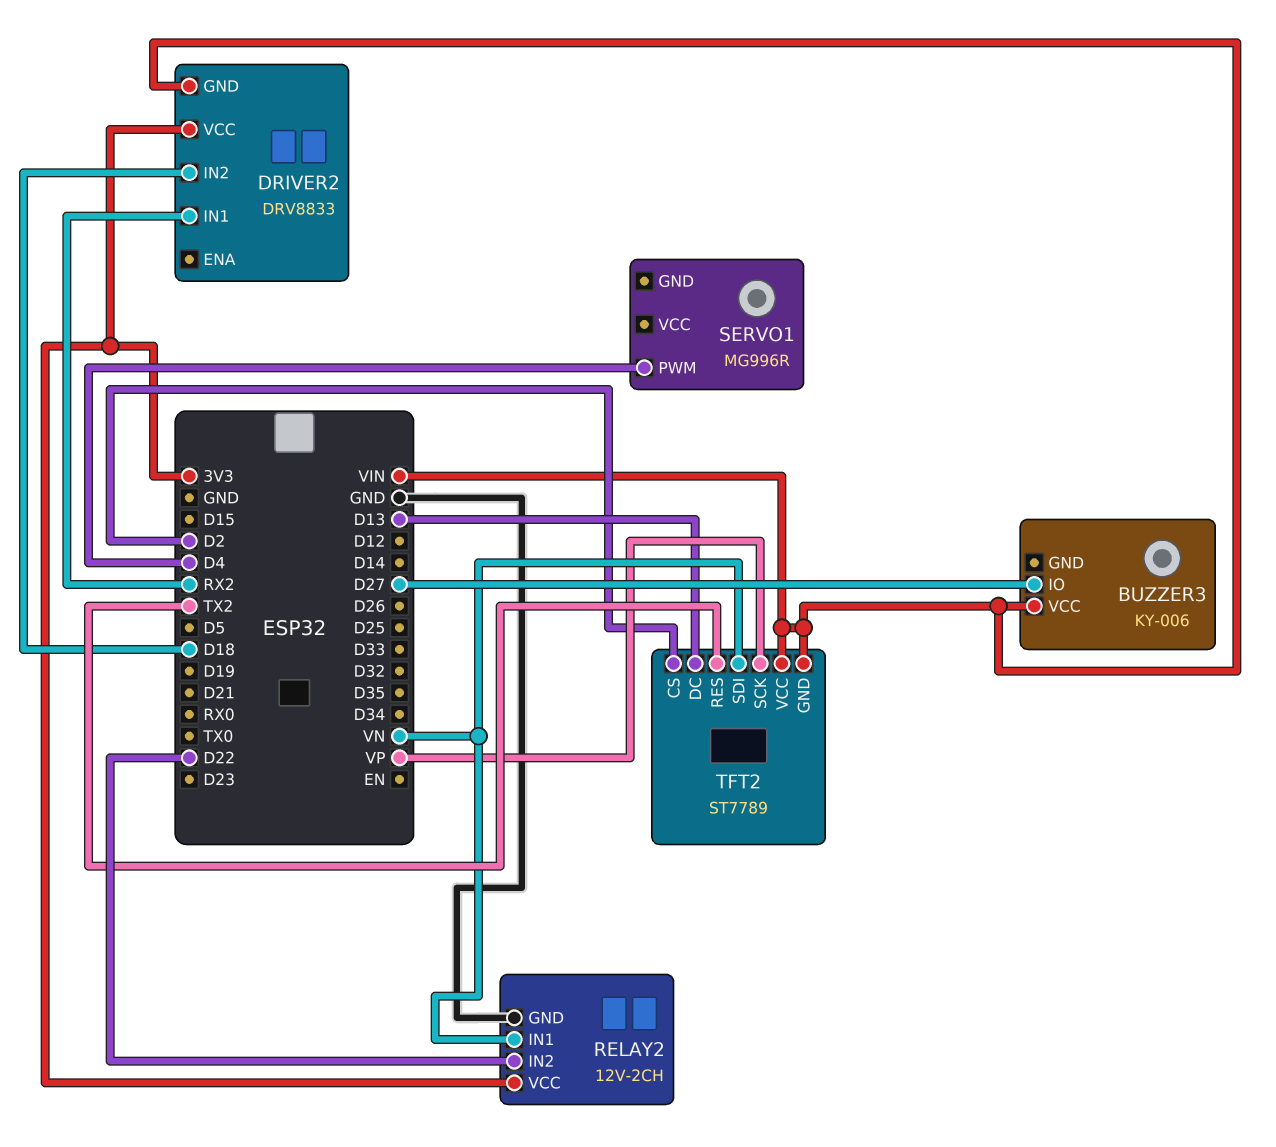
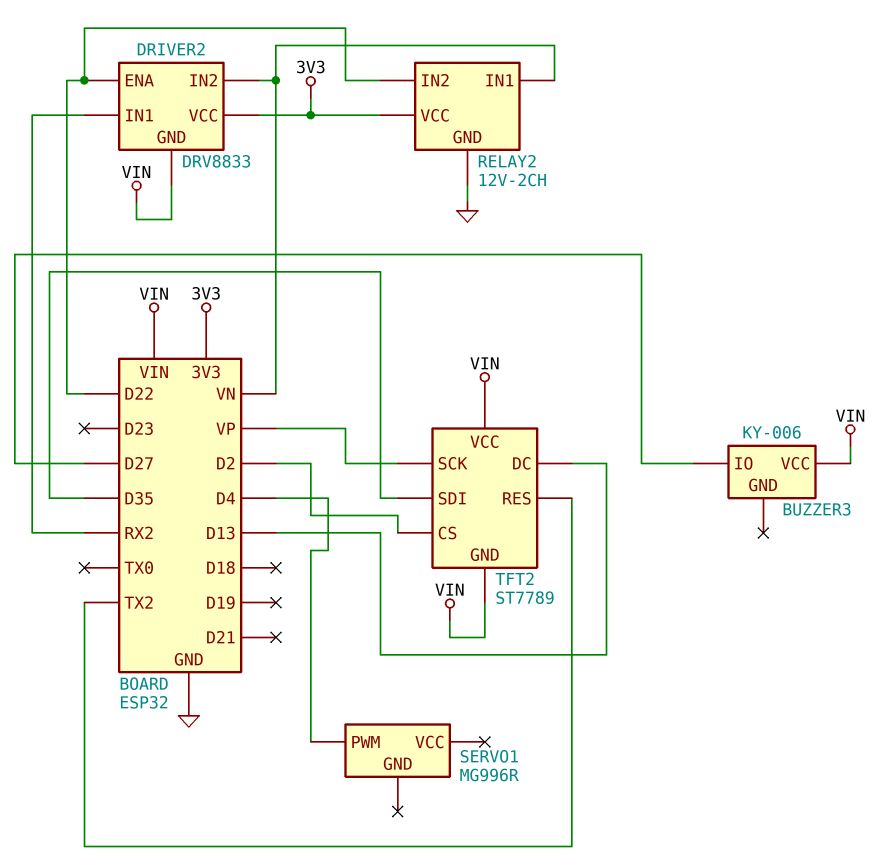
DRIVER2 pin ENA: none -> D22
DRIVER2 pin IN2: D18 -> VN
TFT2 pin SDI: VN -> D35

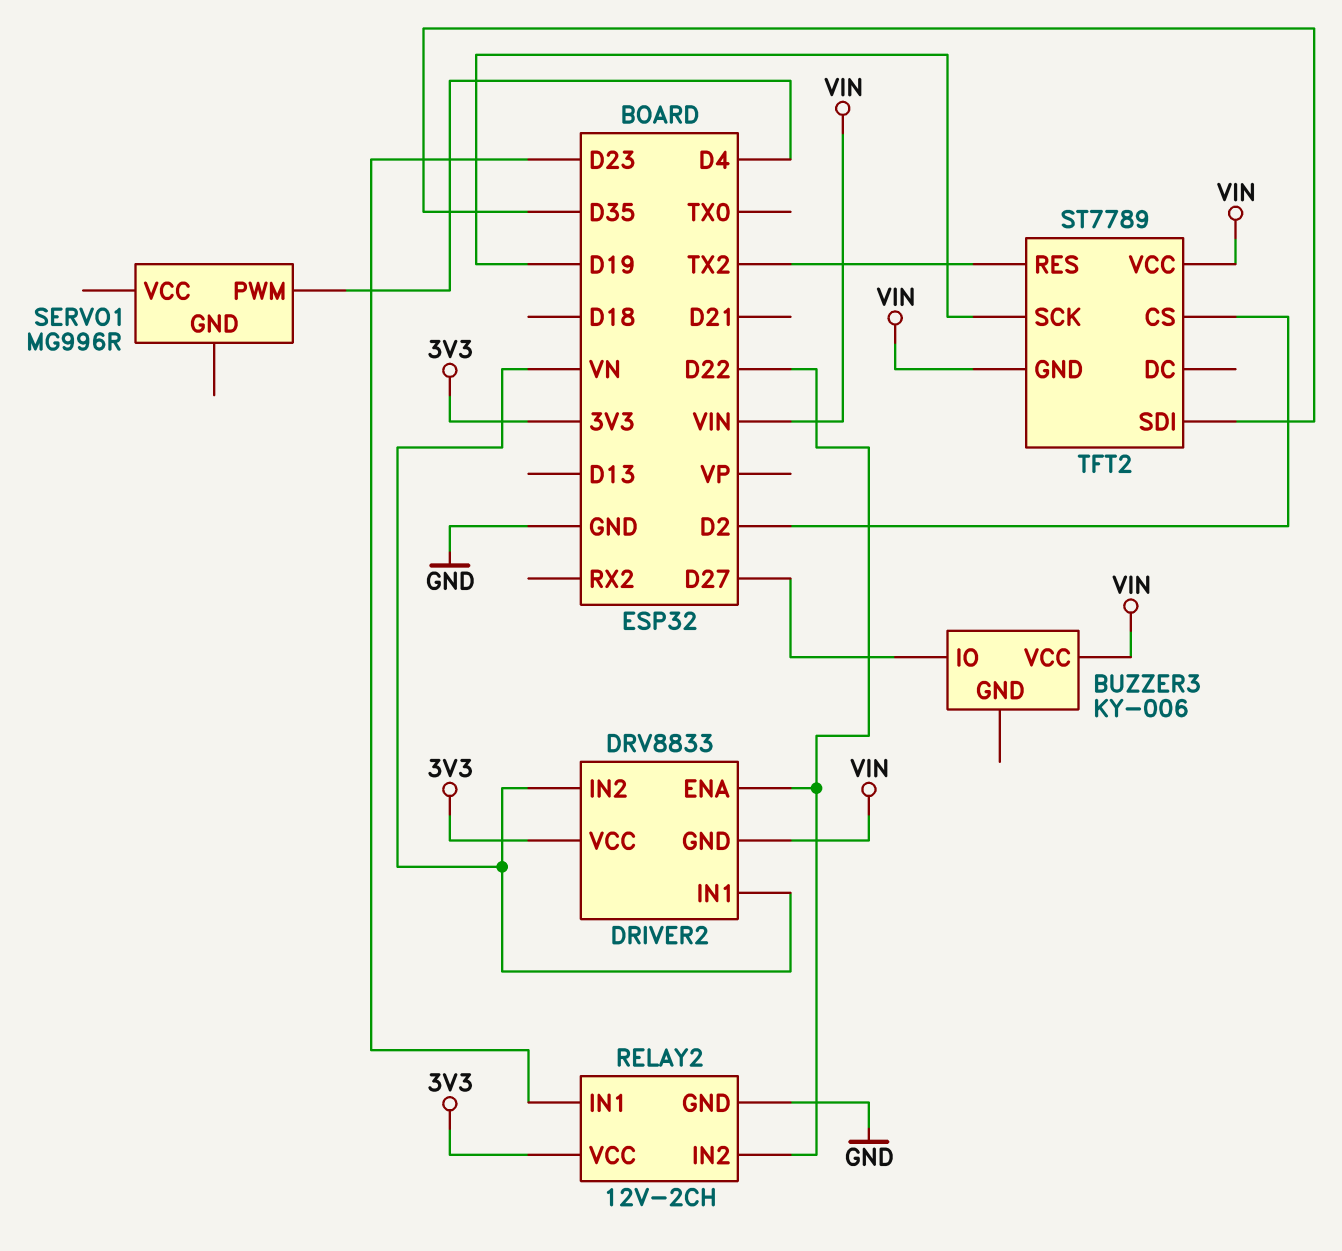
DRIVER2 pin IN1: RX2 -> VN
RELAY2 pin IN1: VN -> D23
TFT2 pin DC: D13 -> none
TFT2 pin SCK: VP -> D19

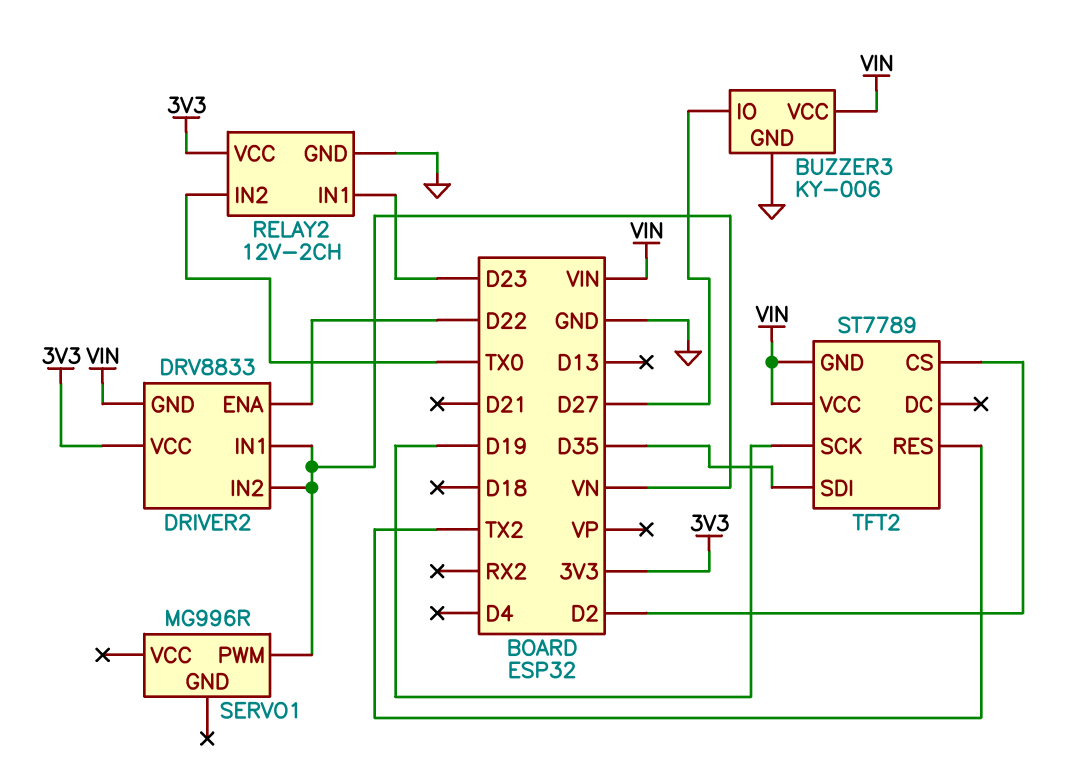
BUZZER3 pin GND: none -> GND
RELAY2 pin IN2: D22 -> TX0
SERVO1 pin PWM: D4 -> VN

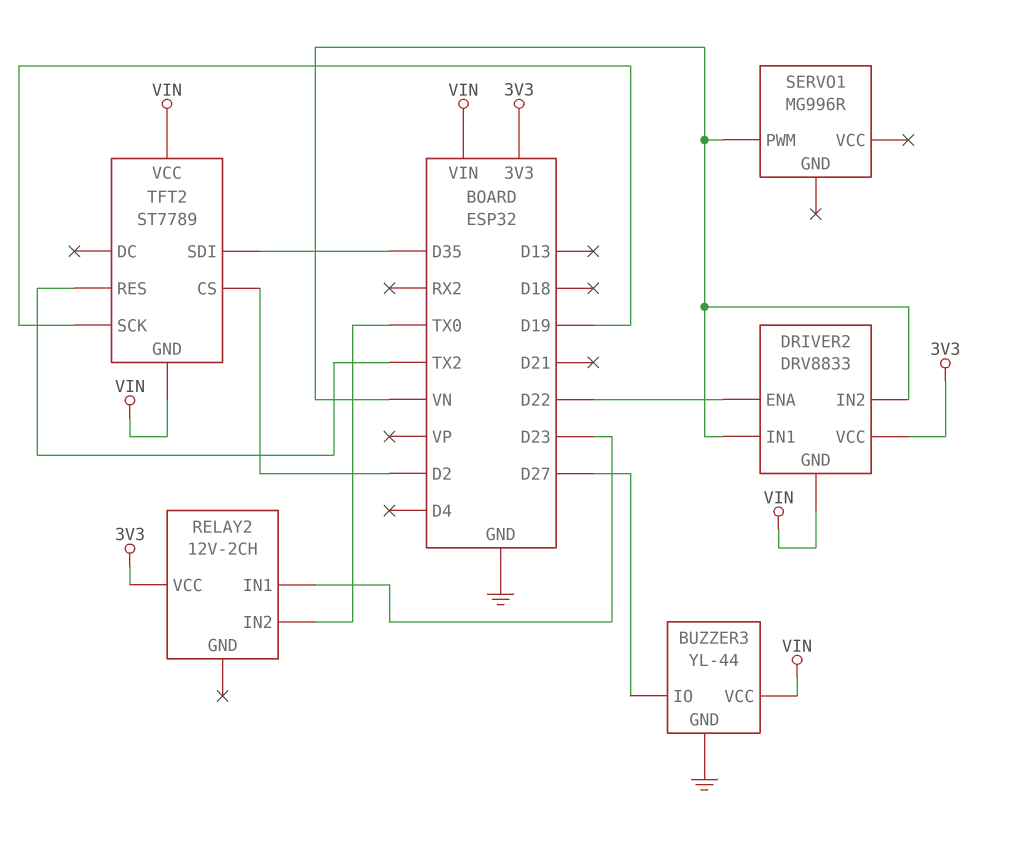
BUZZER3: KY-006 -> YL-44
RELAY2 pin GND: GND -> none

